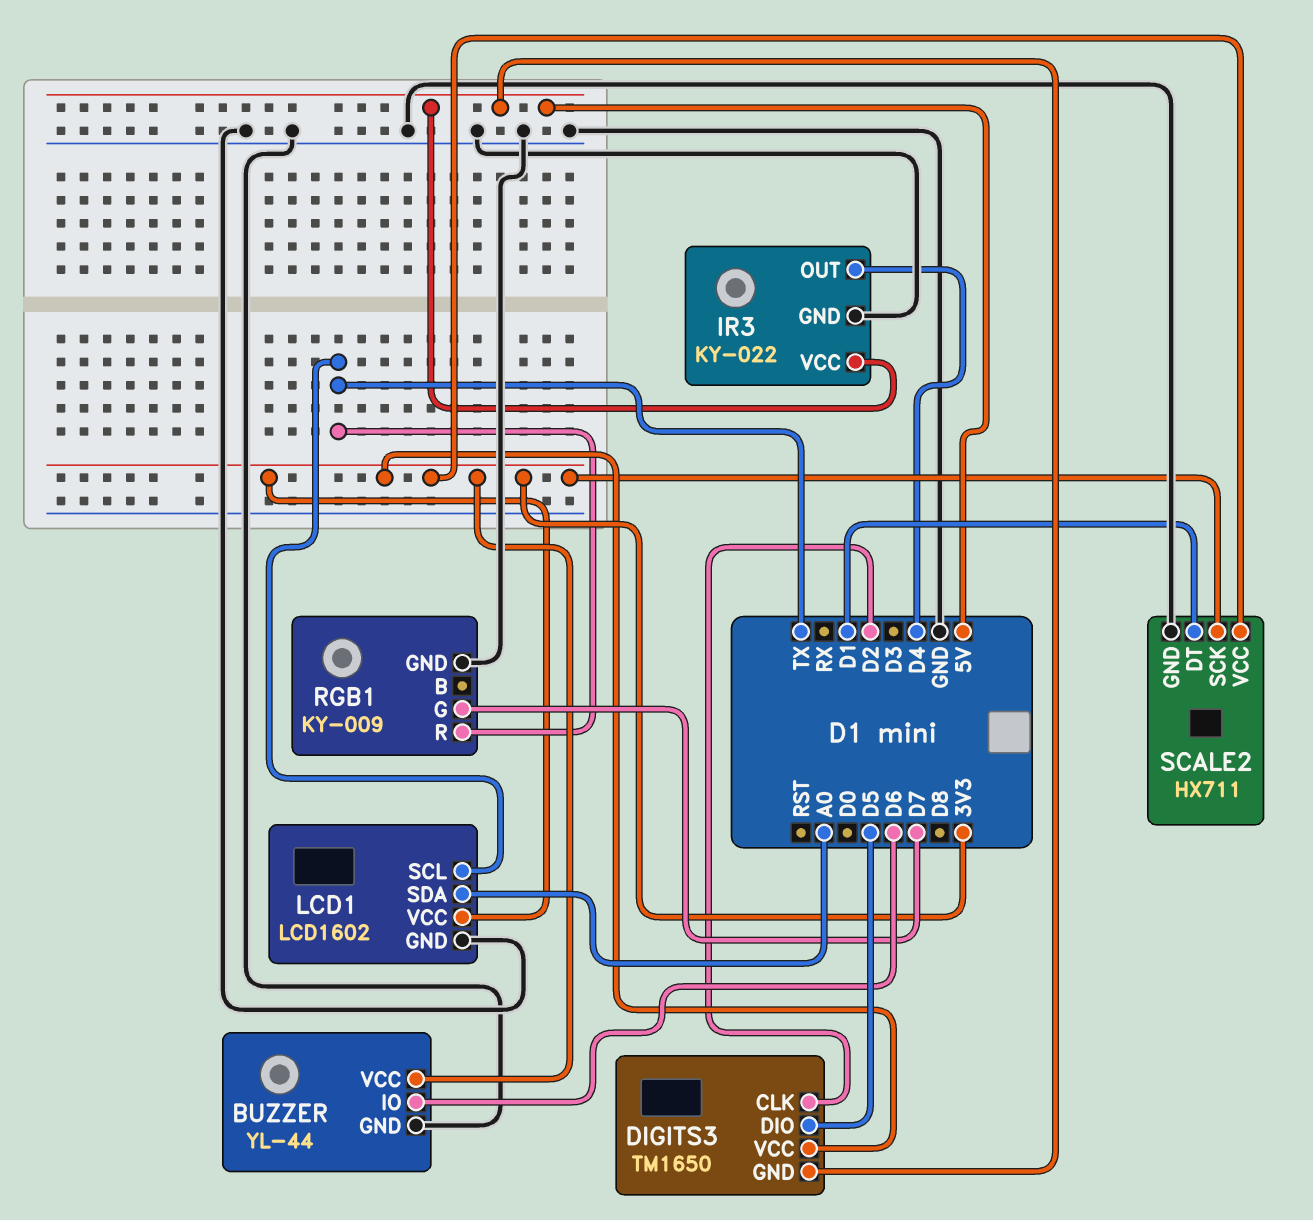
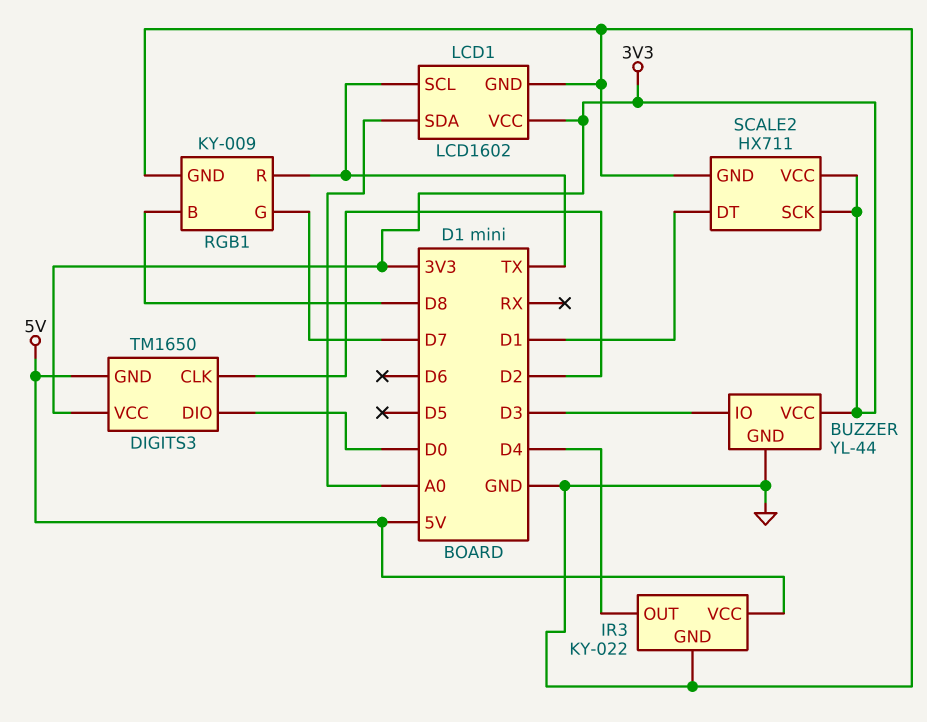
BUZZER pin IO: D6 -> D3
DIGITS3 pin DIO: D5 -> D0
RGB1 pin B: none -> D8

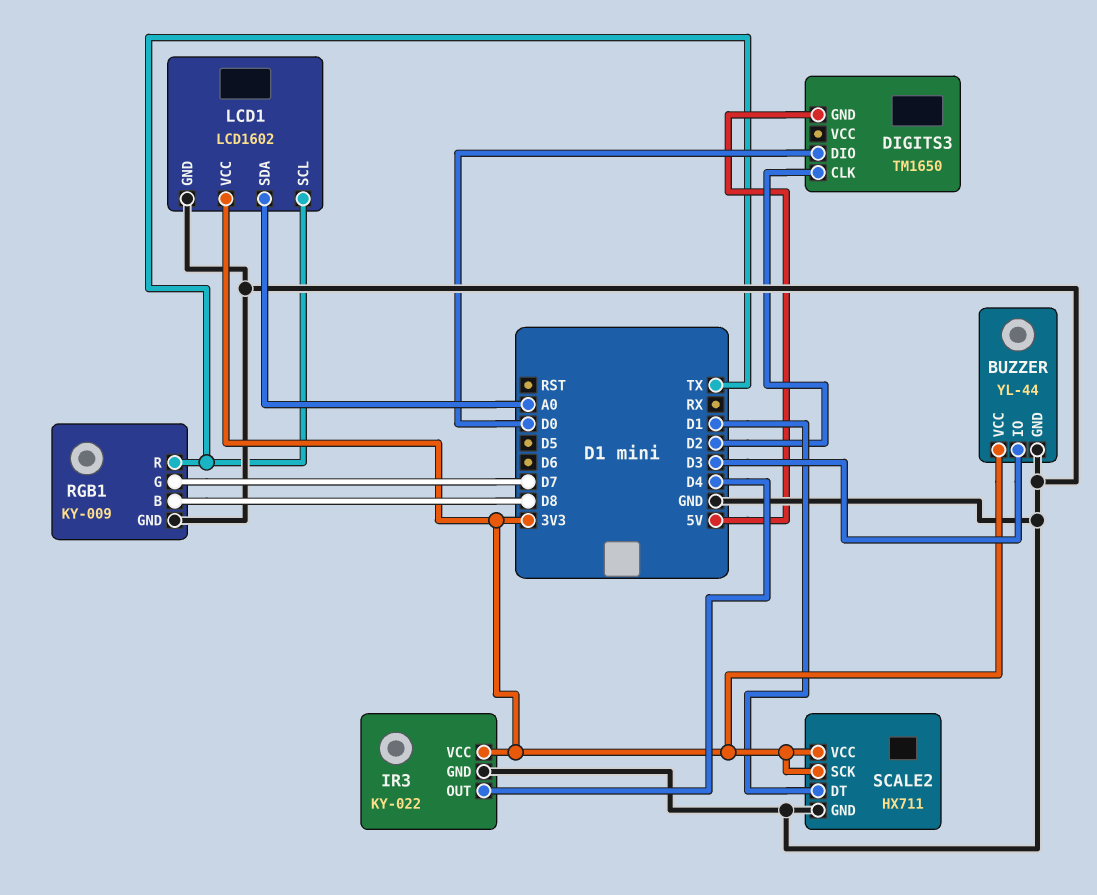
DIGITS3 pin VCC: 3V3 -> none
IR3 pin VCC: 5V -> 3V3

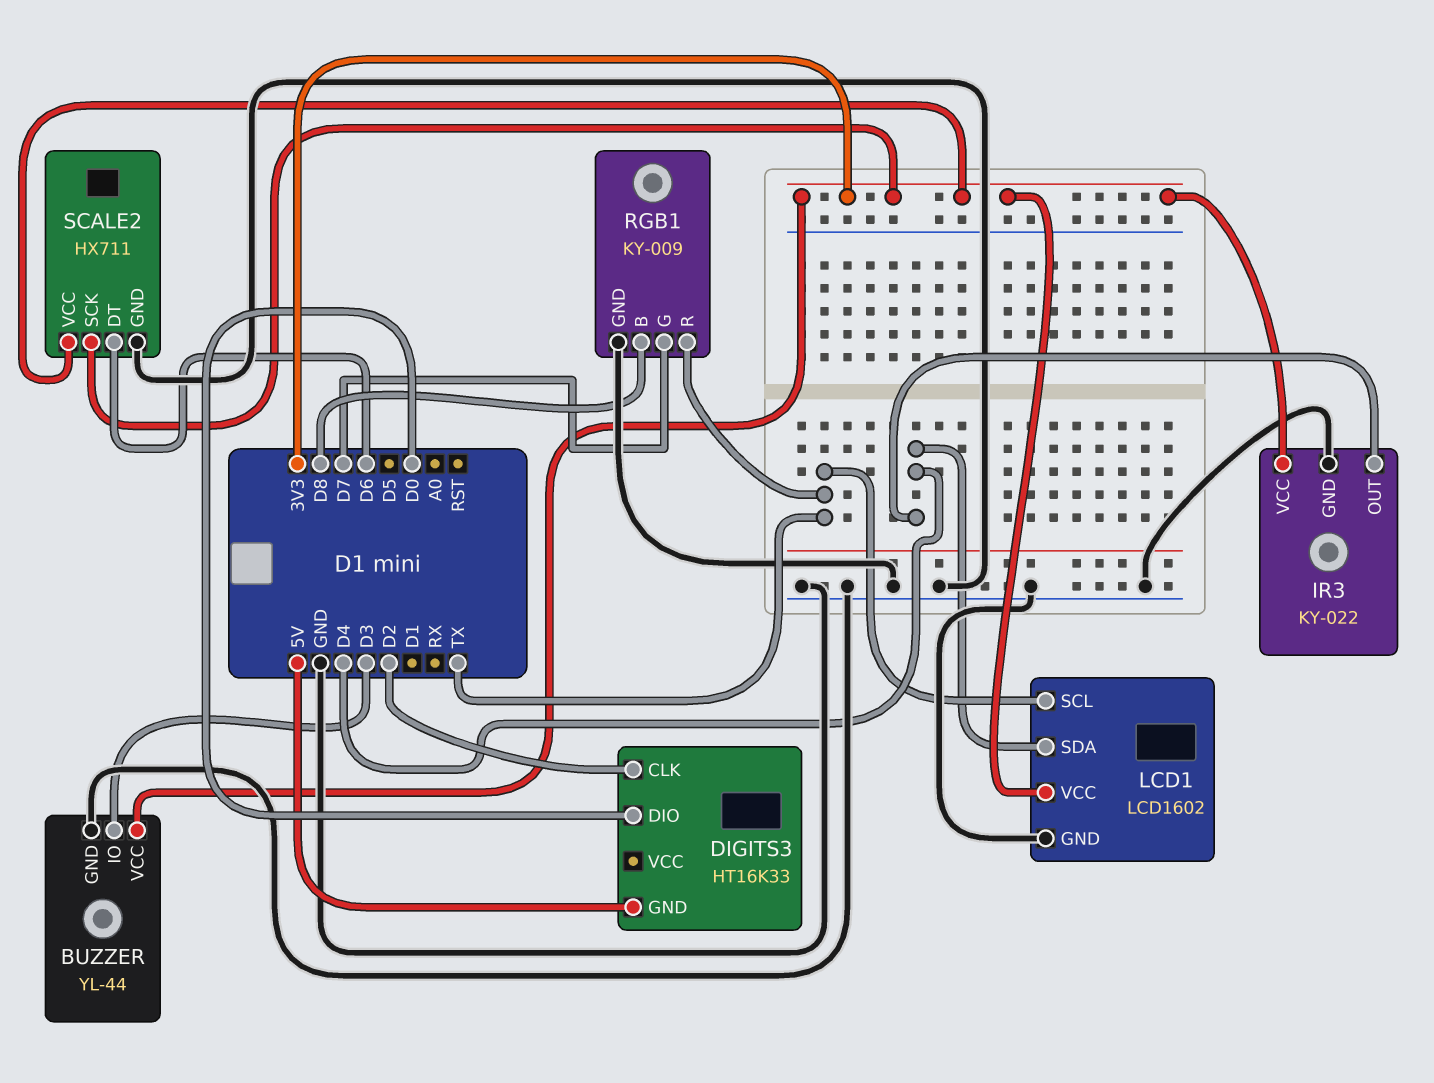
DIGITS3: TM1650 -> HT16K33
LCD1 pin SDA: A0 -> D4
SCALE2 pin DT: D1 -> D6

